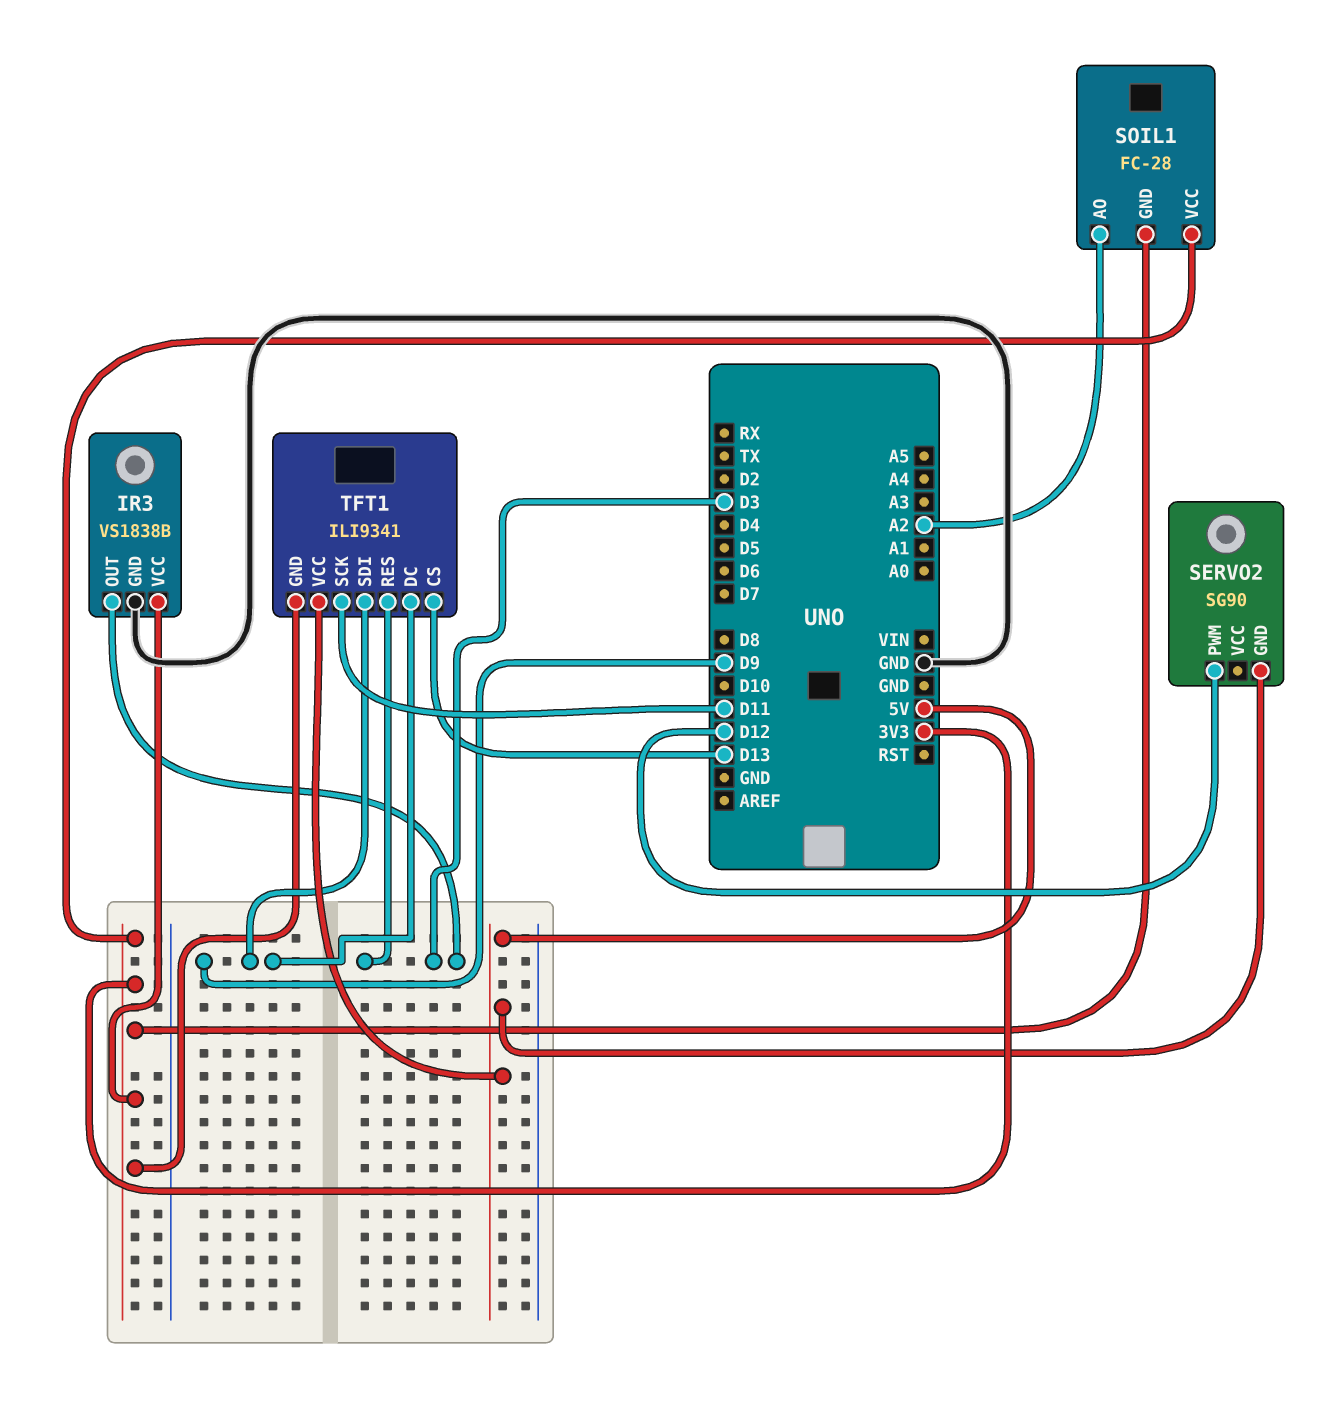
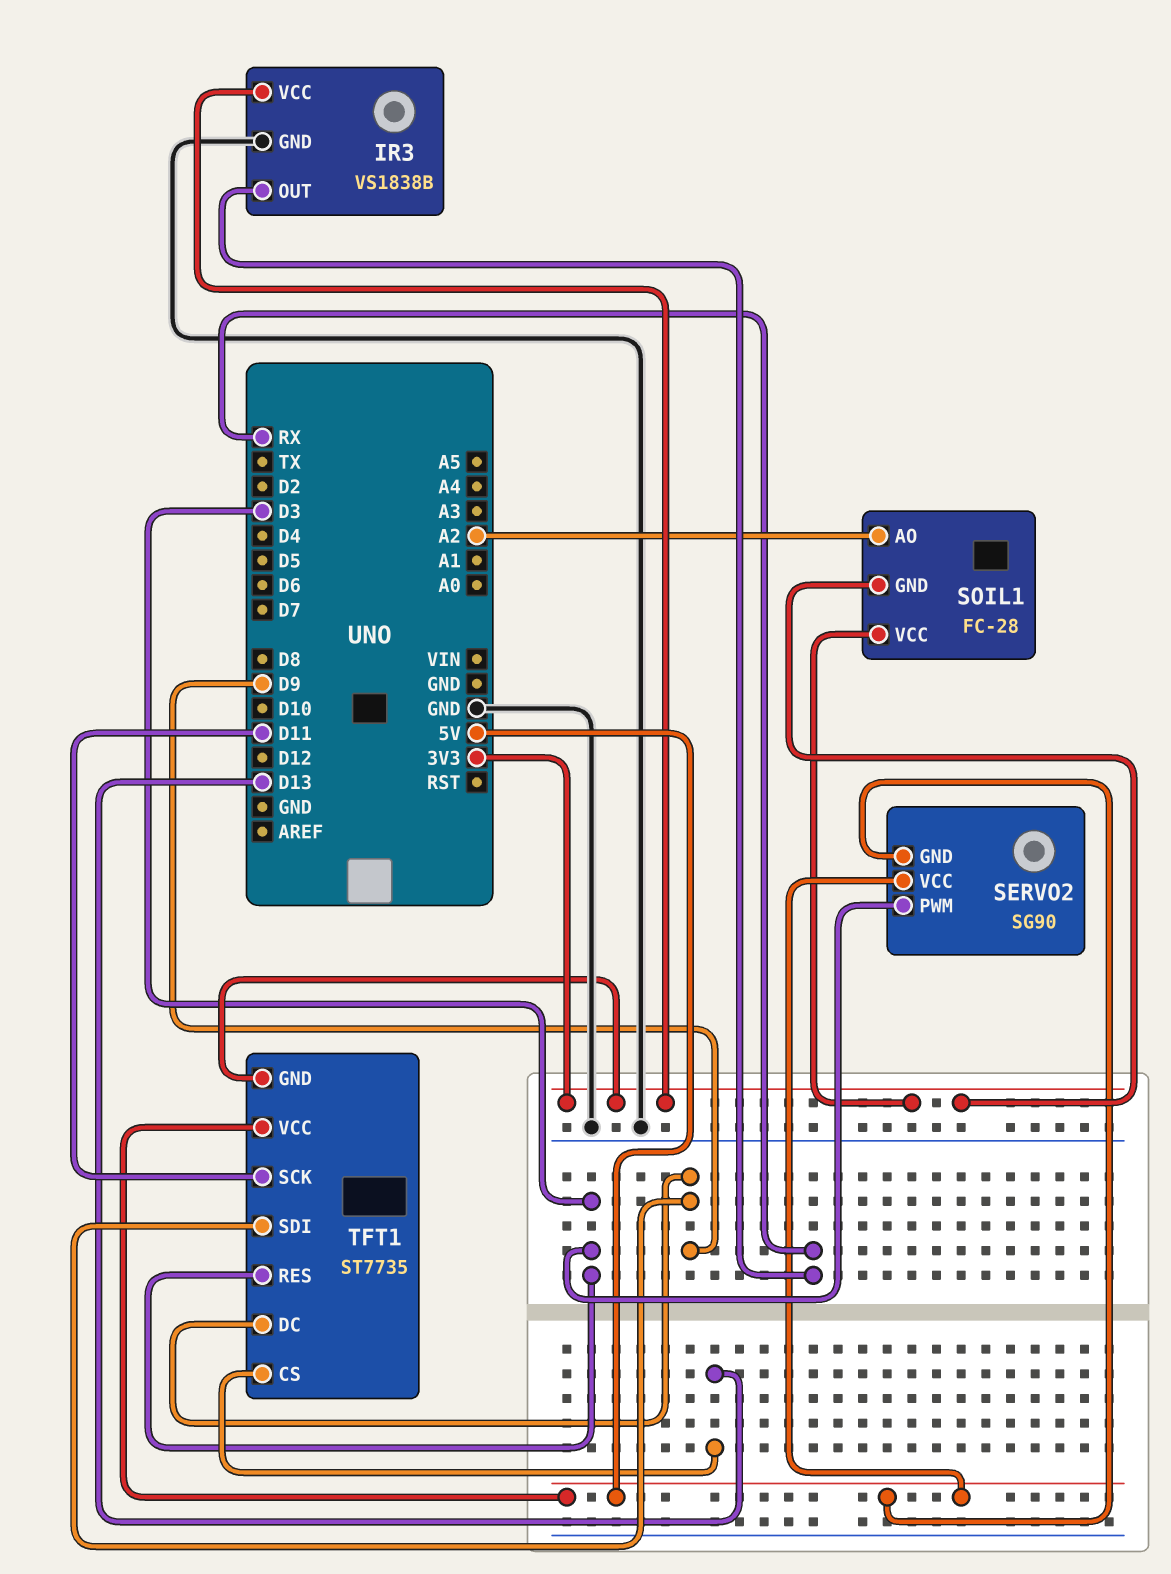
IR3 pin OUT: D3 -> RX
SERVO2 pin PWM: D12 -> D3
SERVO2 pin VCC: none -> 5V
TFT1: ILI9341 -> ST7735

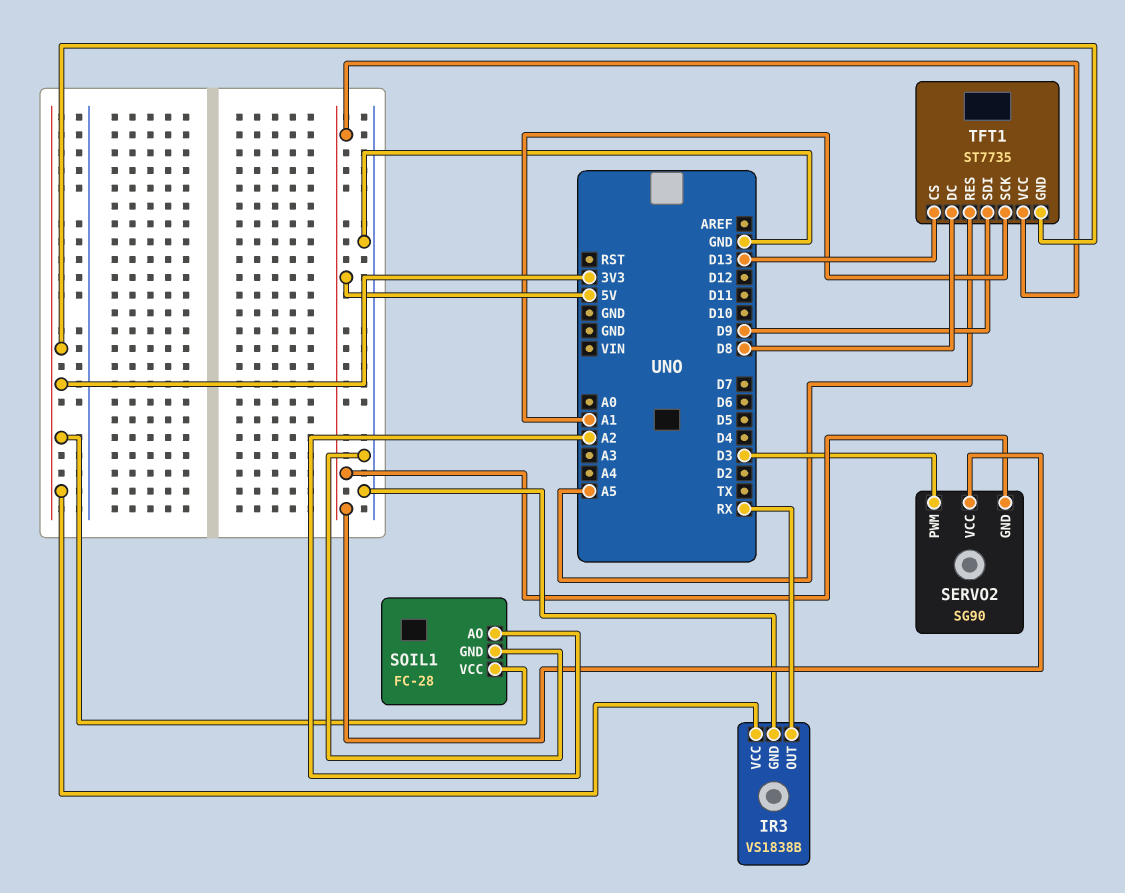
SOIL1 pin GND: 3V3 -> GND
TFT1 pin DC: D9 -> D8
TFT1 pin RES: D3 -> A5
TFT1 pin SCK: D11 -> A1

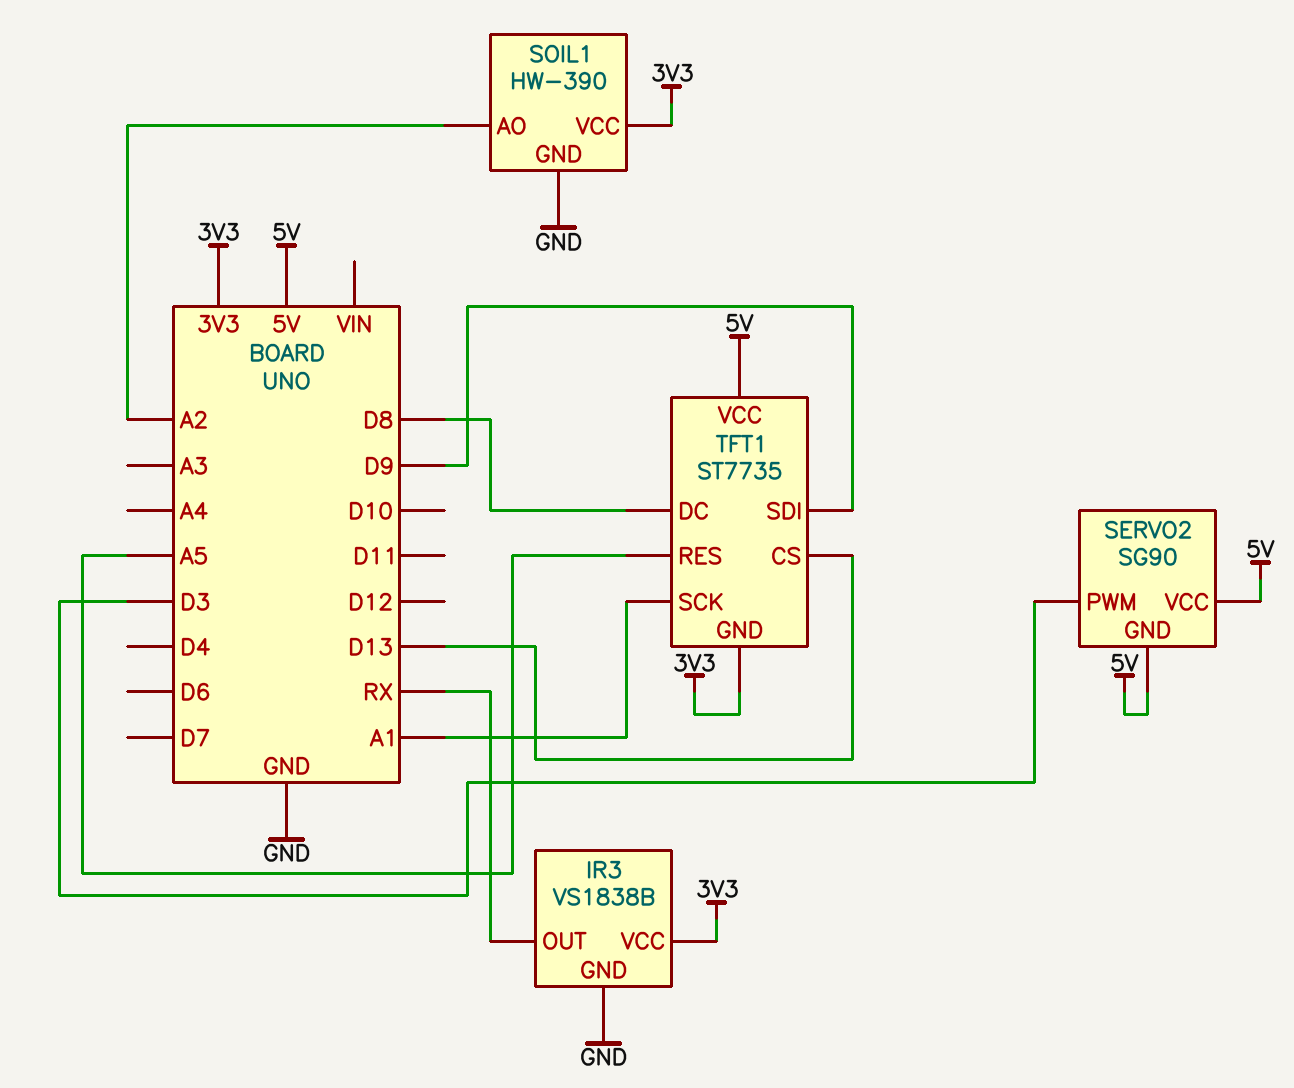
SOIL1: FC-28 -> HW-390

